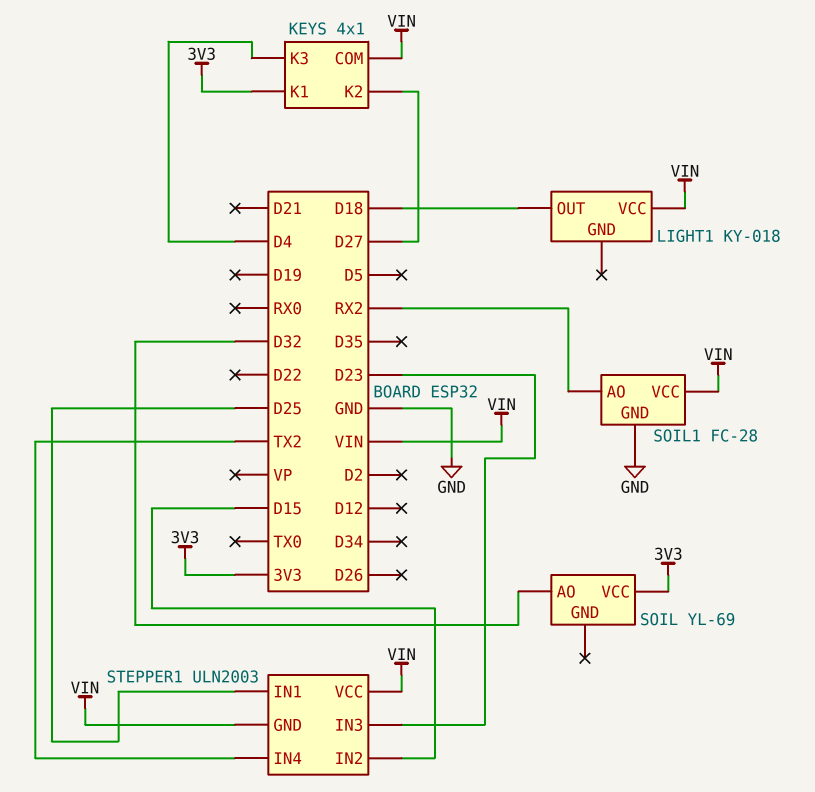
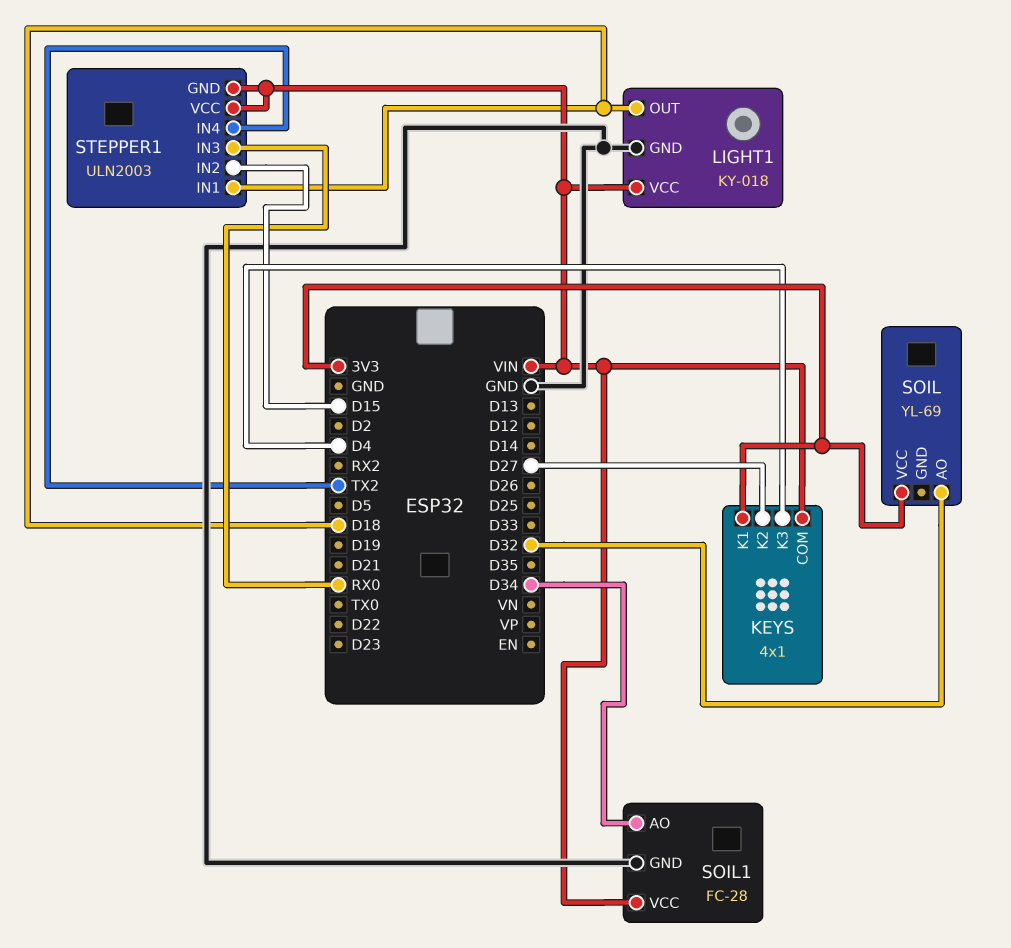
LIGHT1 pin GND: none -> GND
SOIL1 pin AO: RX2 -> D34
STEPPER1 pin IN1: D25 -> D18
STEPPER1 pin IN3: D23 -> RX0

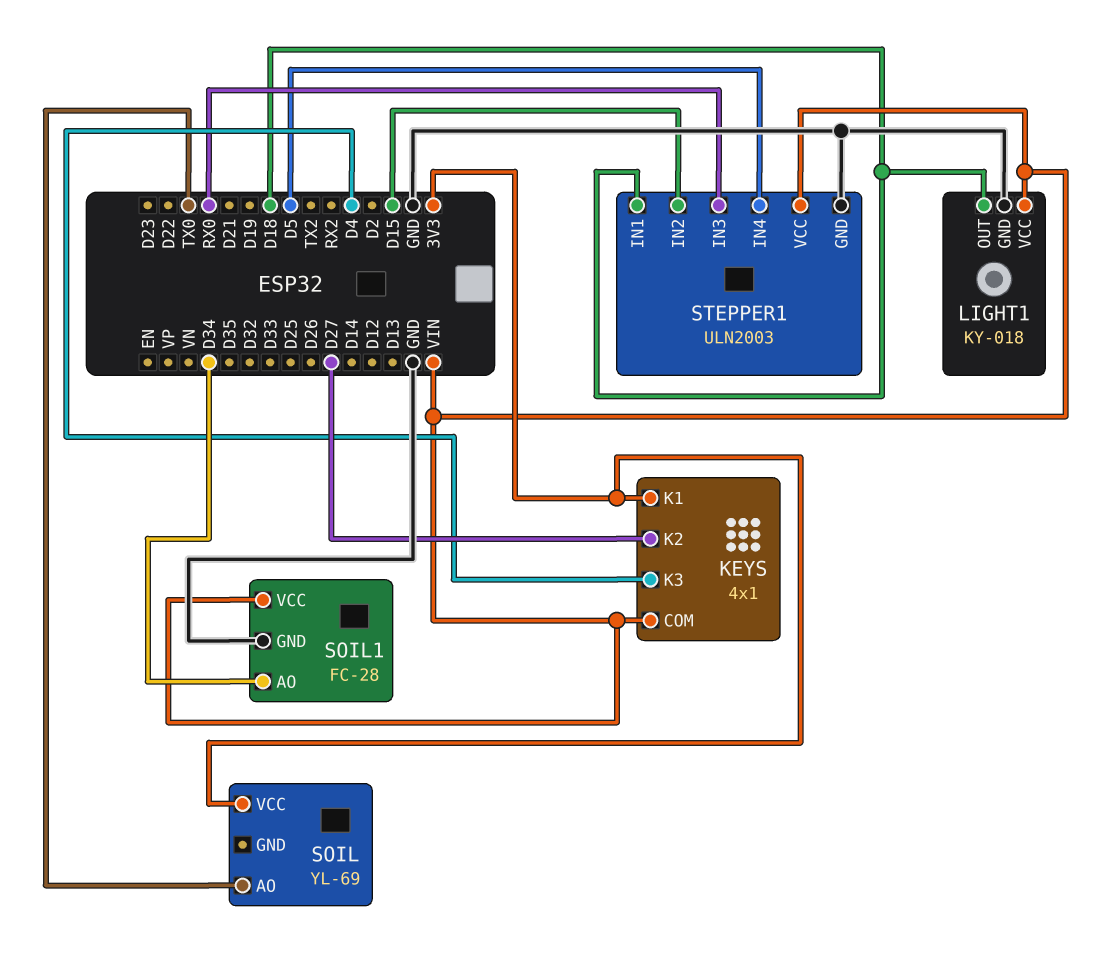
SOIL pin AO: D32 -> TX0
STEPPER1 pin GND: VIN -> GND
STEPPER1 pin IN4: TX2 -> D5

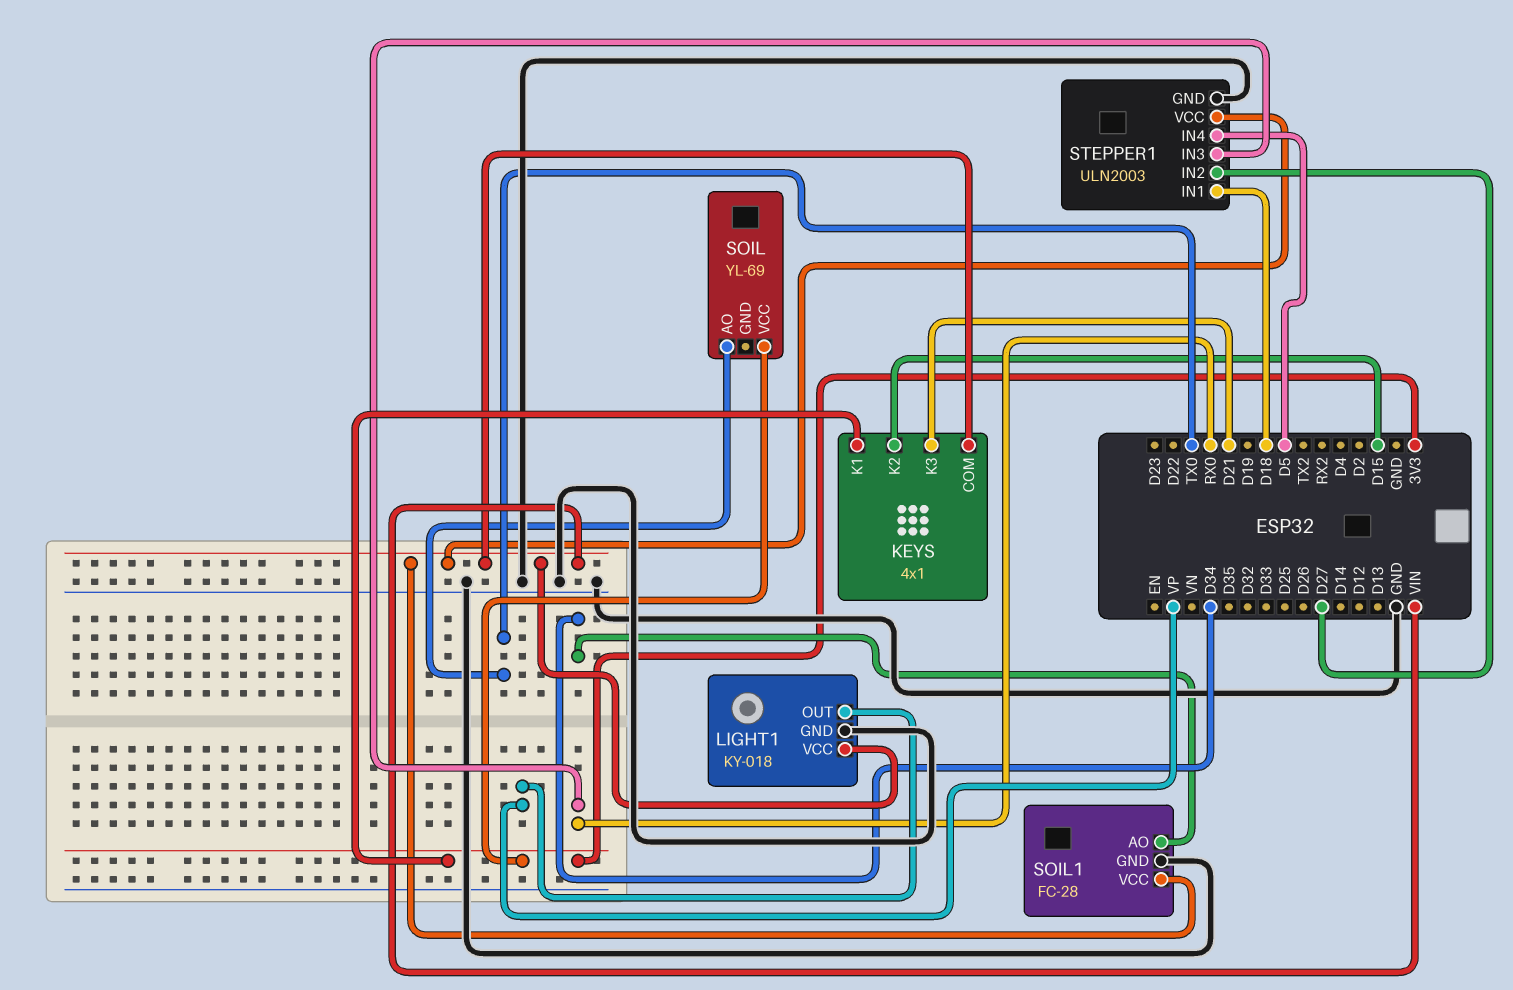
KEYS pin K2: D27 -> D15
KEYS pin K3: D4 -> D21
LIGHT1 pin OUT: D18 -> VP
STEPPER1 pin IN2: D15 -> D27

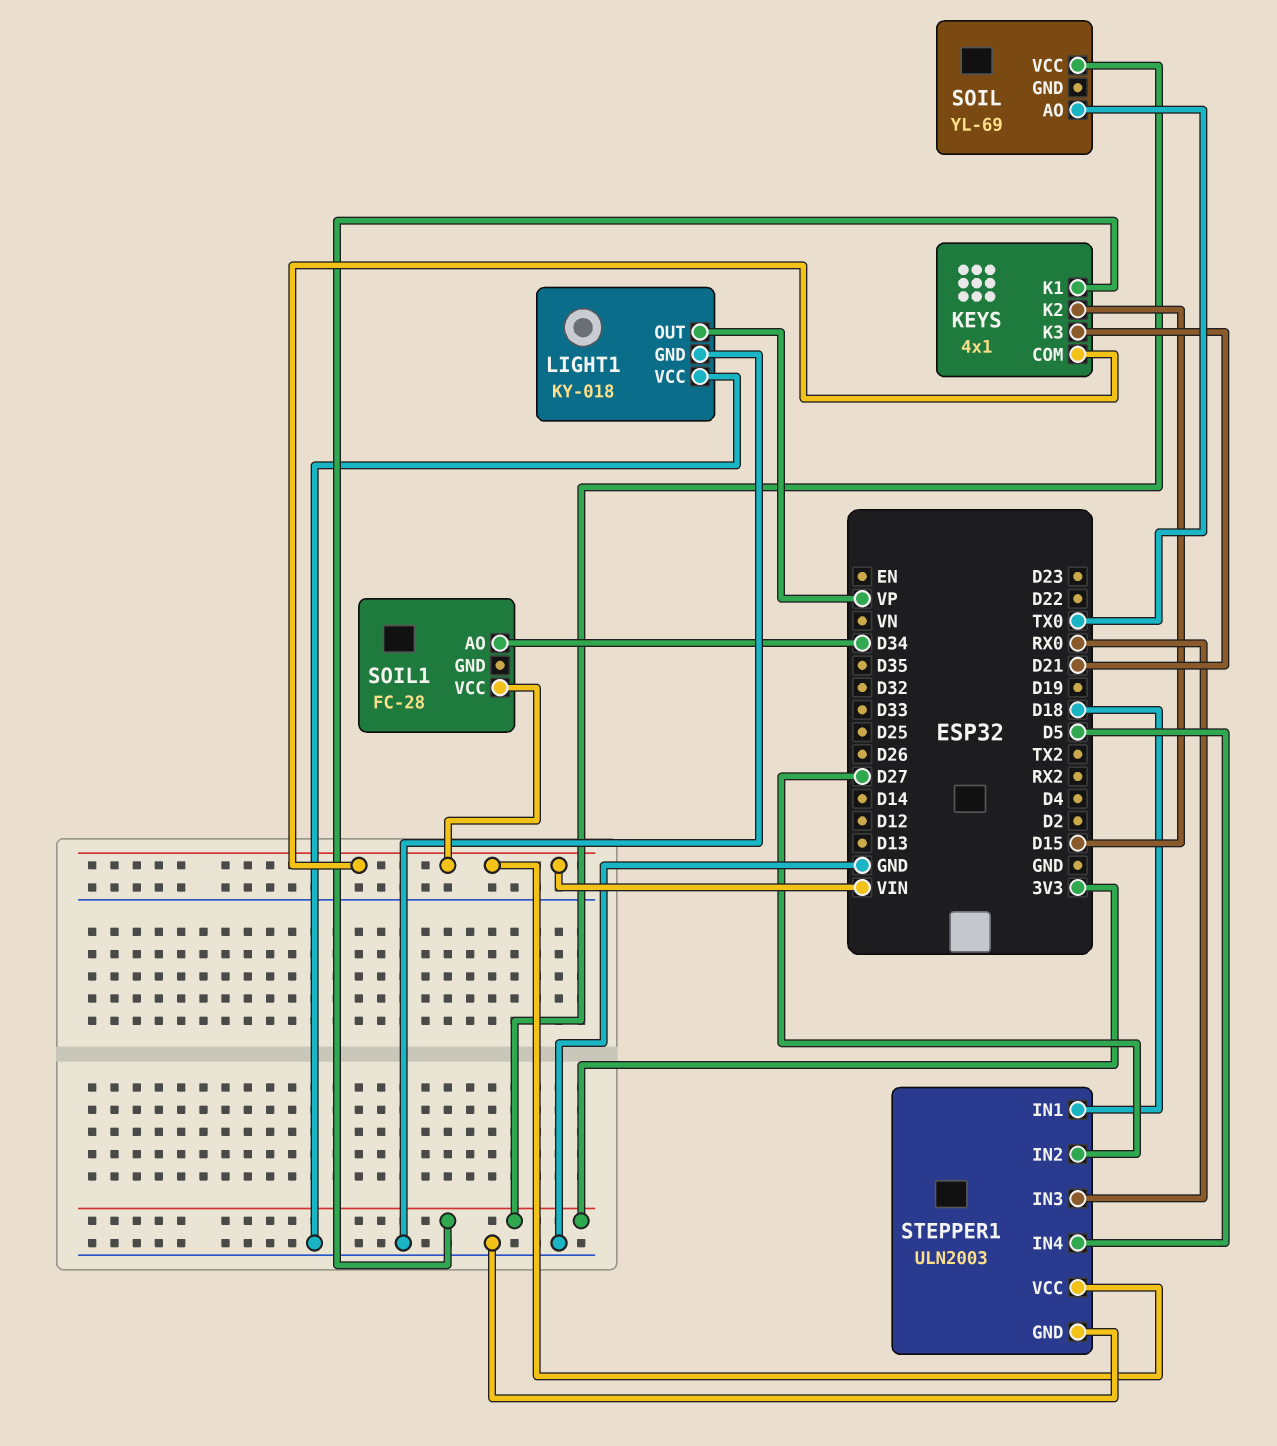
LIGHT1 pin VCC: VIN -> GND
SOIL1 pin GND: GND -> none

